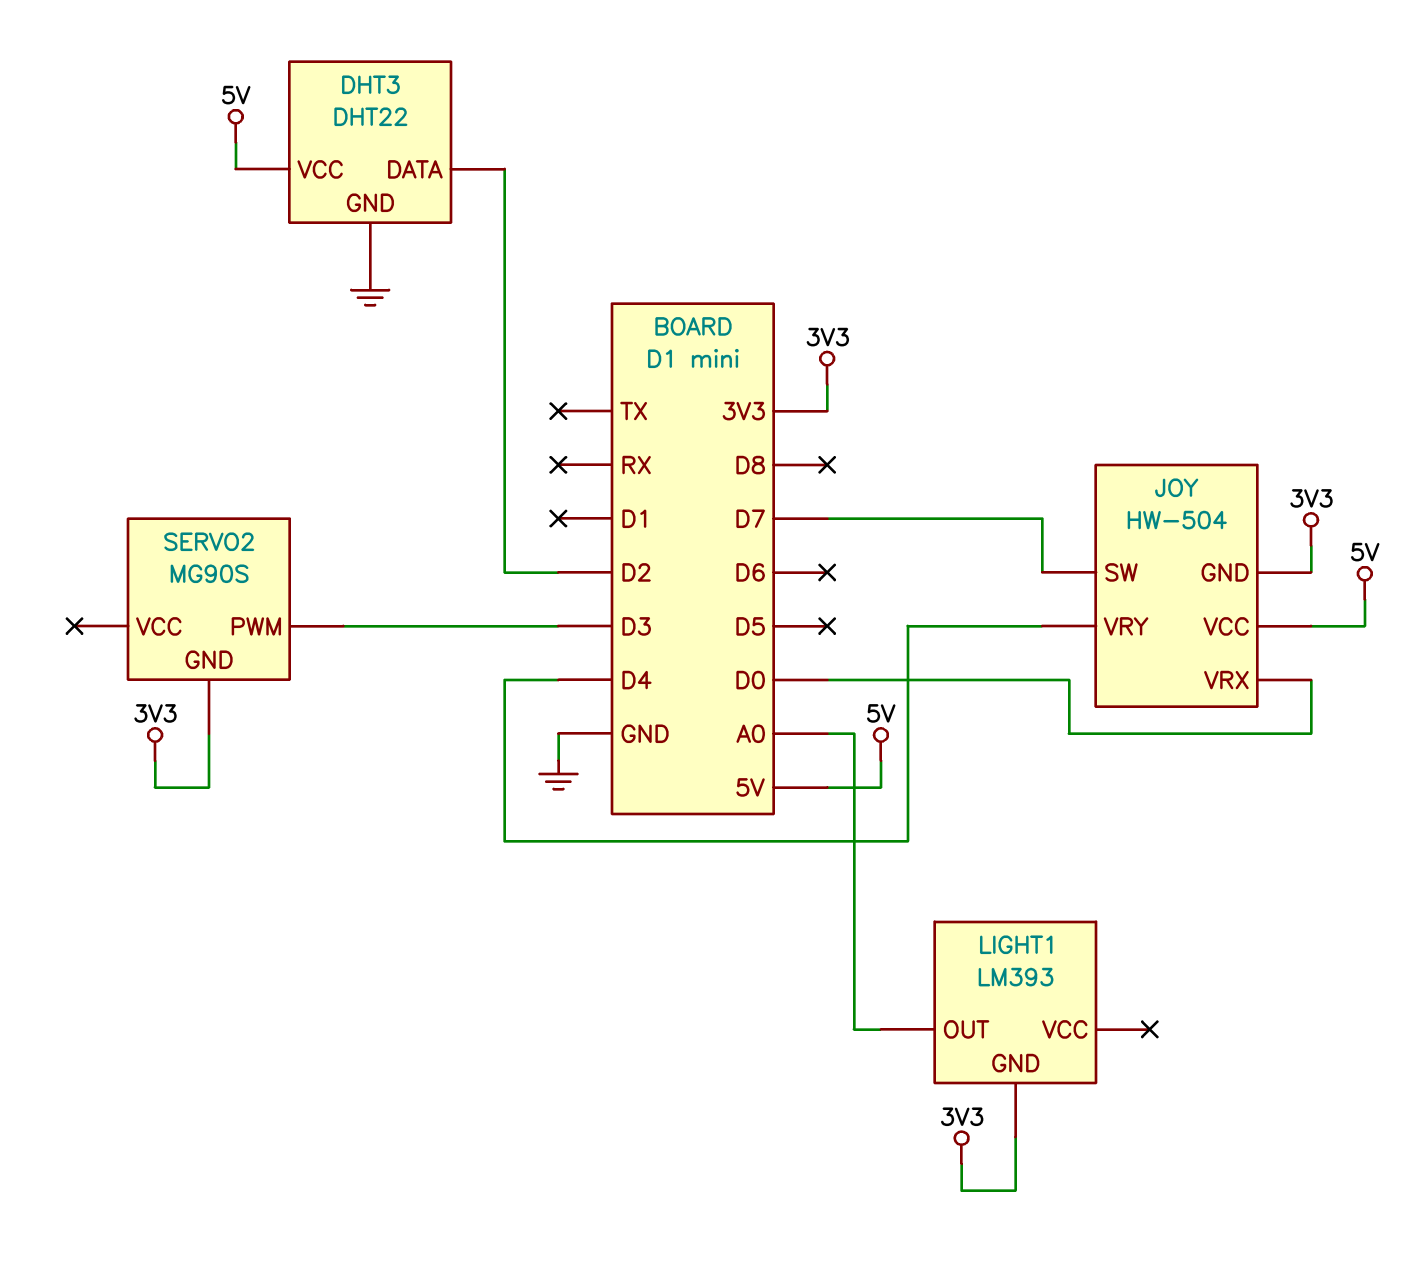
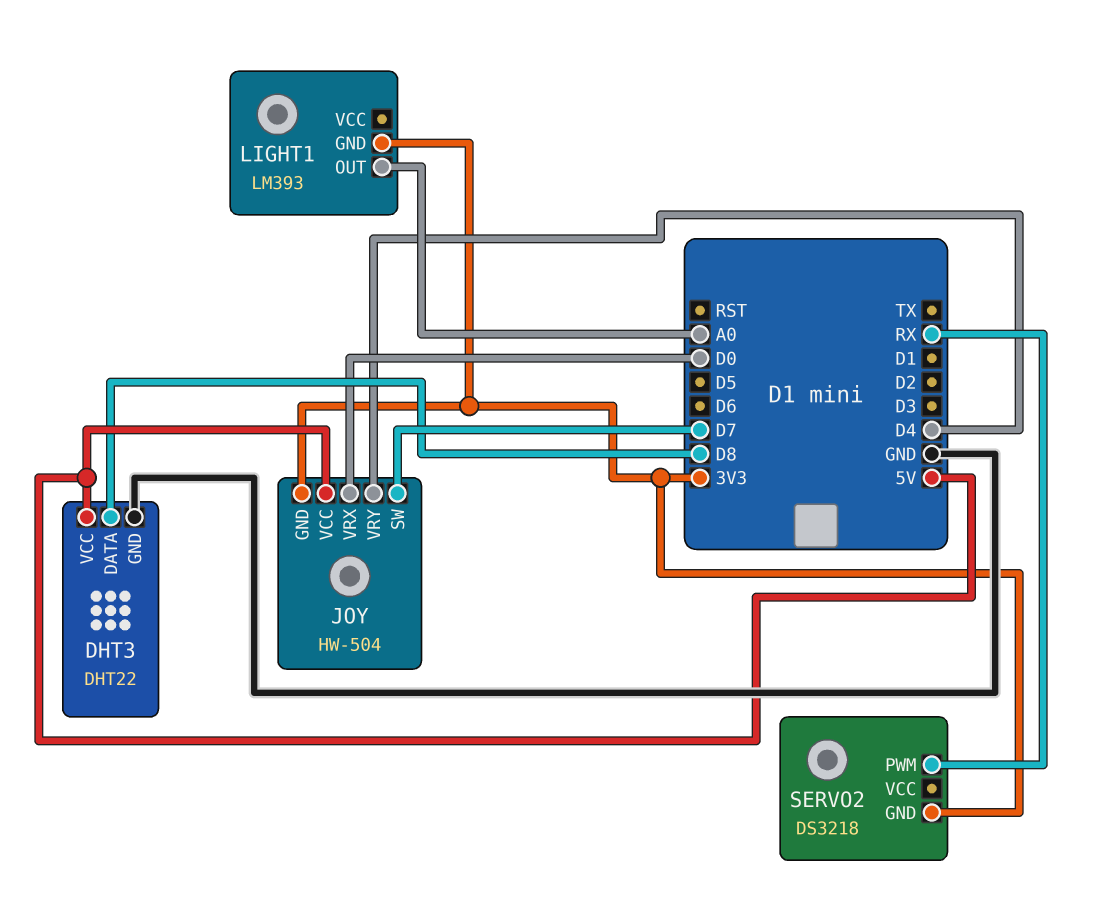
DHT3 pin DATA: D2 -> D8
SERVO2: MG90S -> DS3218
SERVO2 pin PWM: D3 -> RX

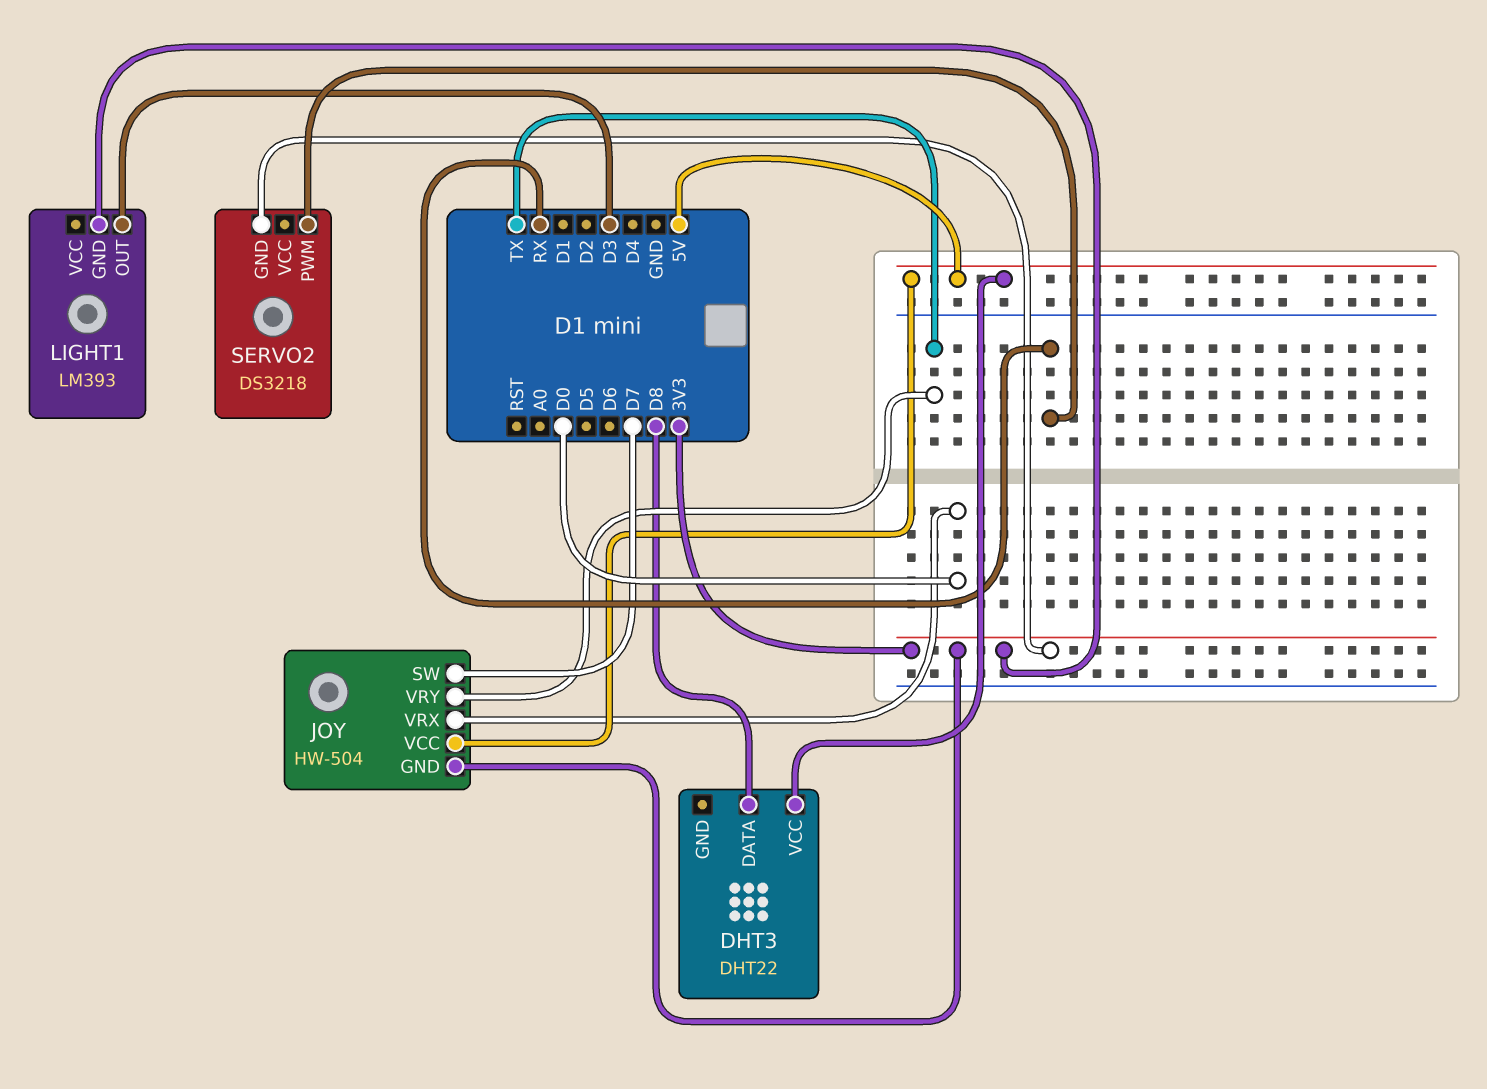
DHT3 pin GND: GND -> none
JOY pin VRY: D4 -> TX
LIGHT1 pin OUT: A0 -> D3

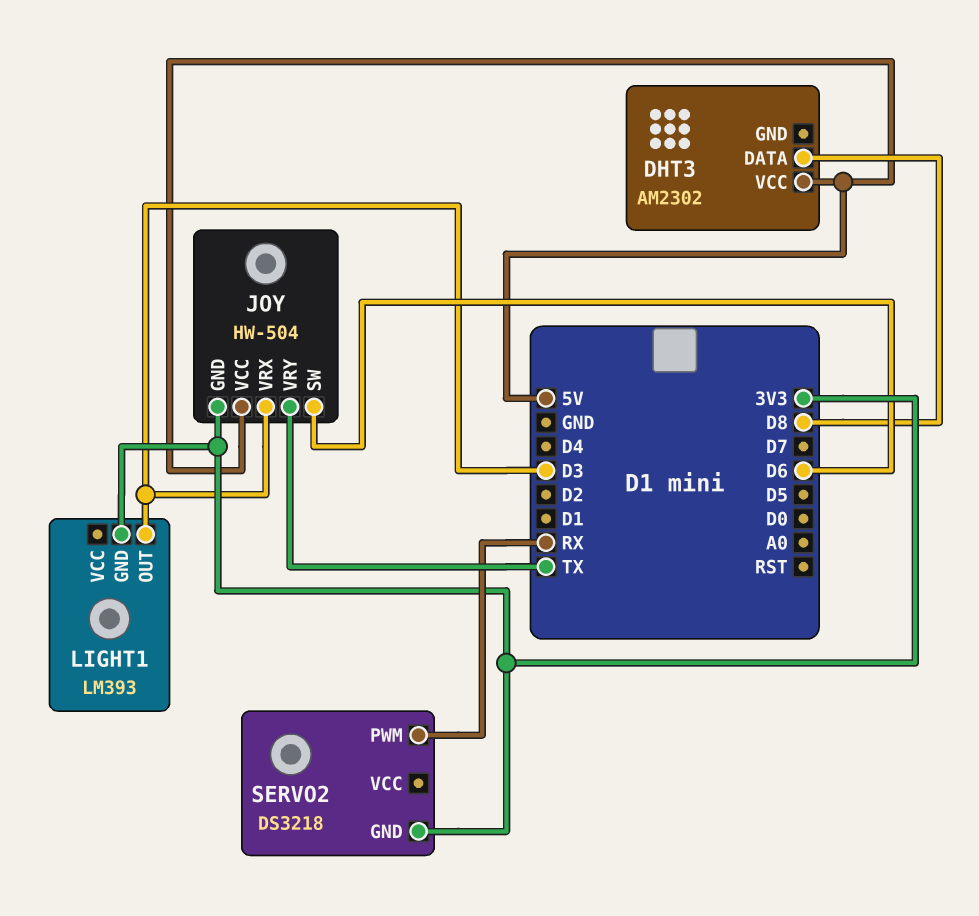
DHT3: DHT22 -> AM2302
JOY pin SW: D7 -> D6
JOY pin VRX: D0 -> D3

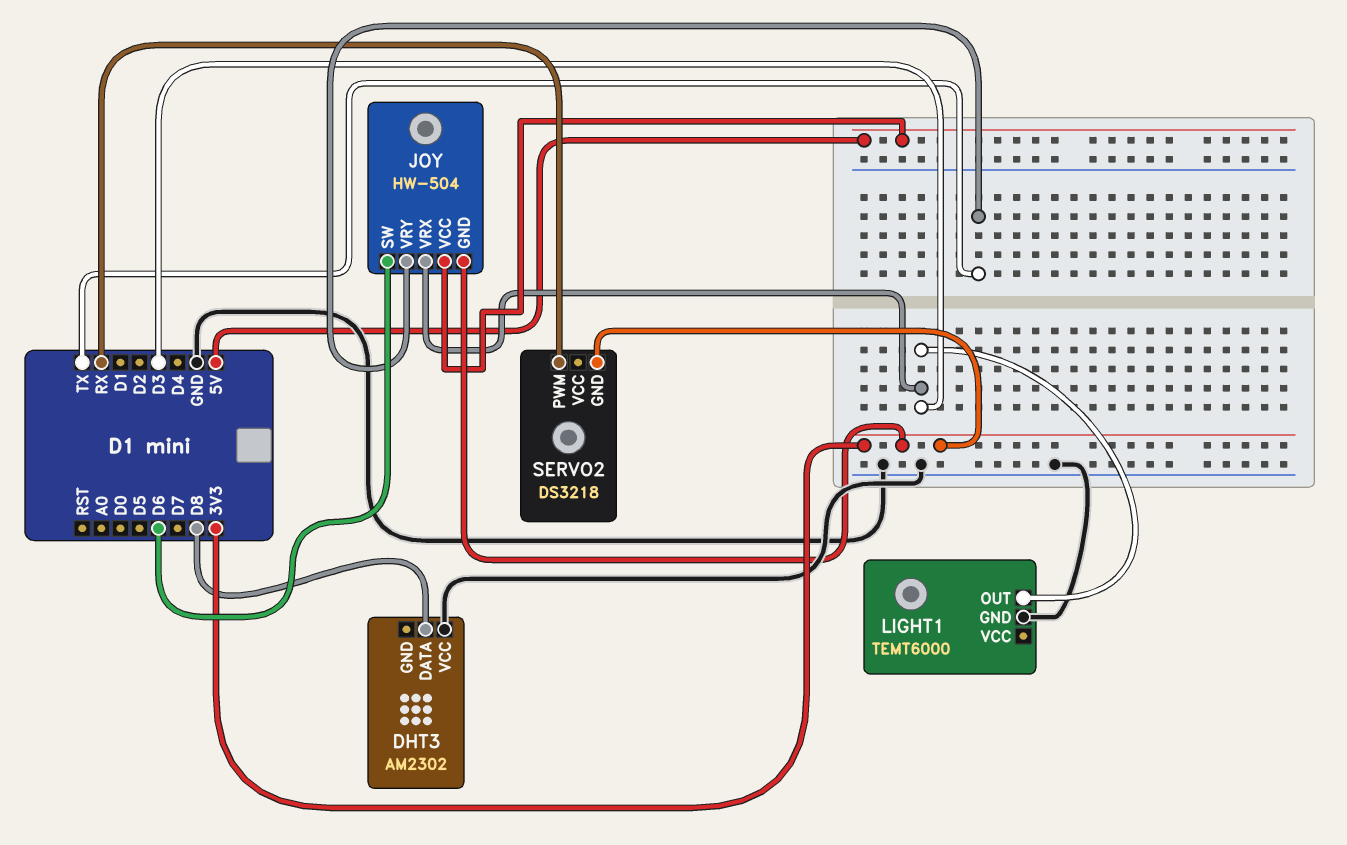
DHT3 pin VCC: 5V -> GND
LIGHT1: LM393 -> TEMT6000
LIGHT1 pin GND: 3V3 -> GND

